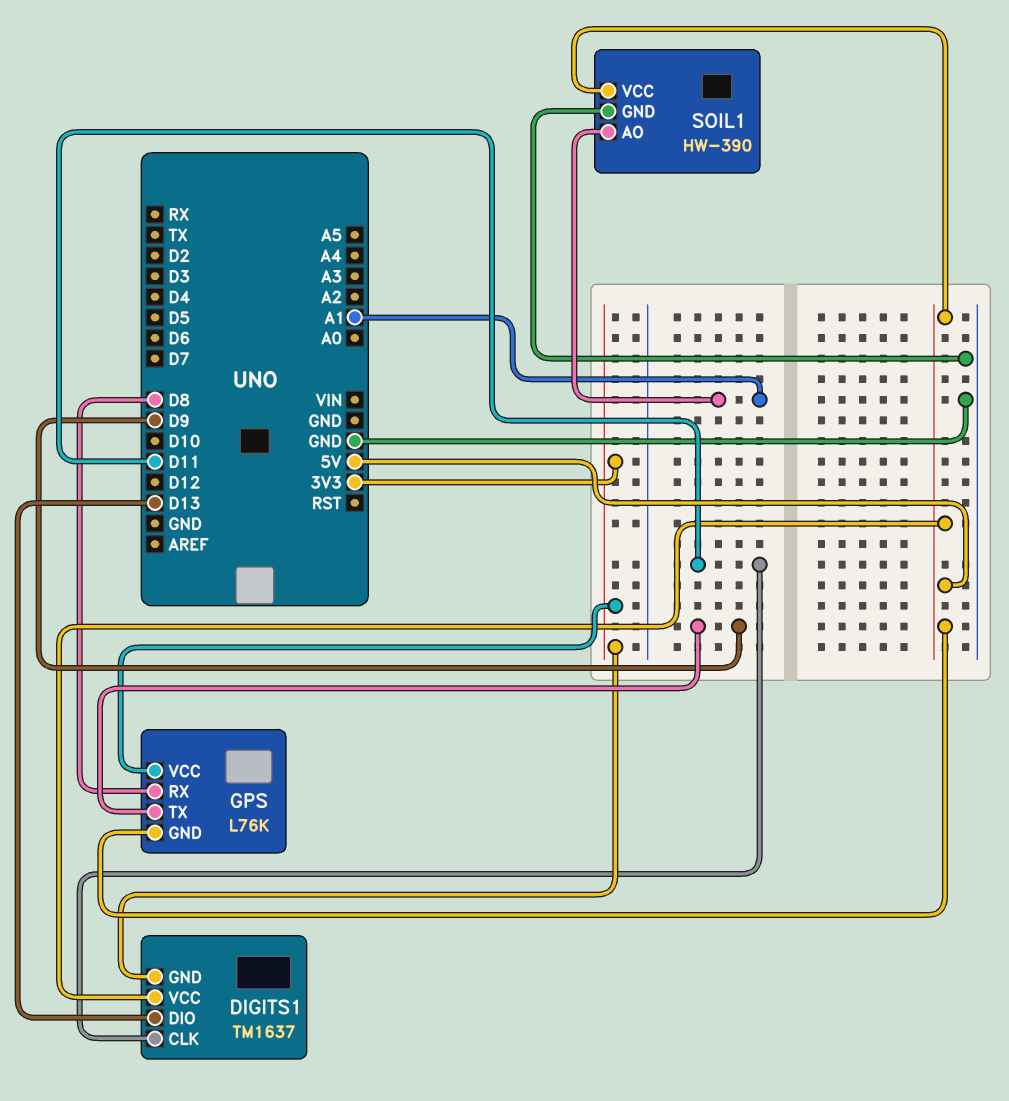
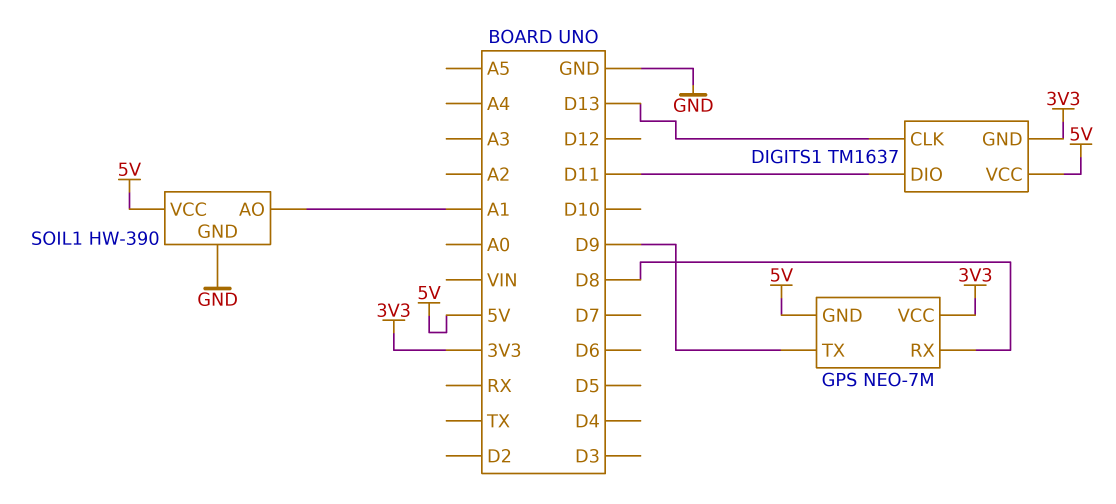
DIGITS1 pin CLK: D11 -> D13
DIGITS1 pin DIO: D13 -> D11
GPS: L76K -> NEO-7M

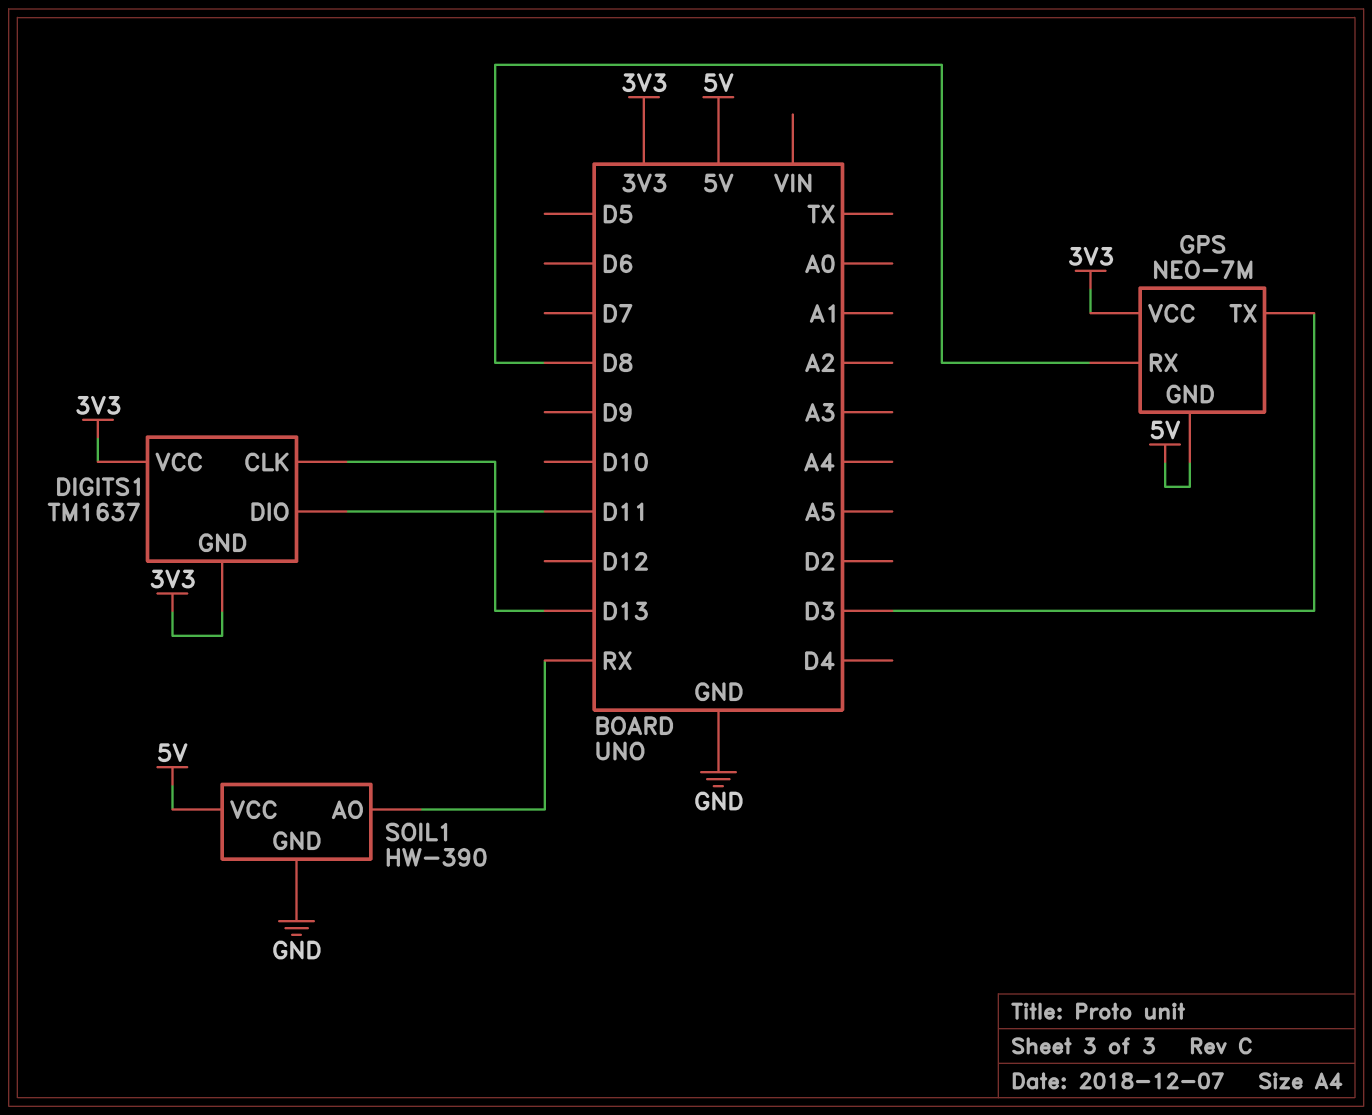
DIGITS1 pin VCC: 5V -> 3V3
GPS pin TX: D9 -> D3
SOIL1 pin AO: A1 -> RX

